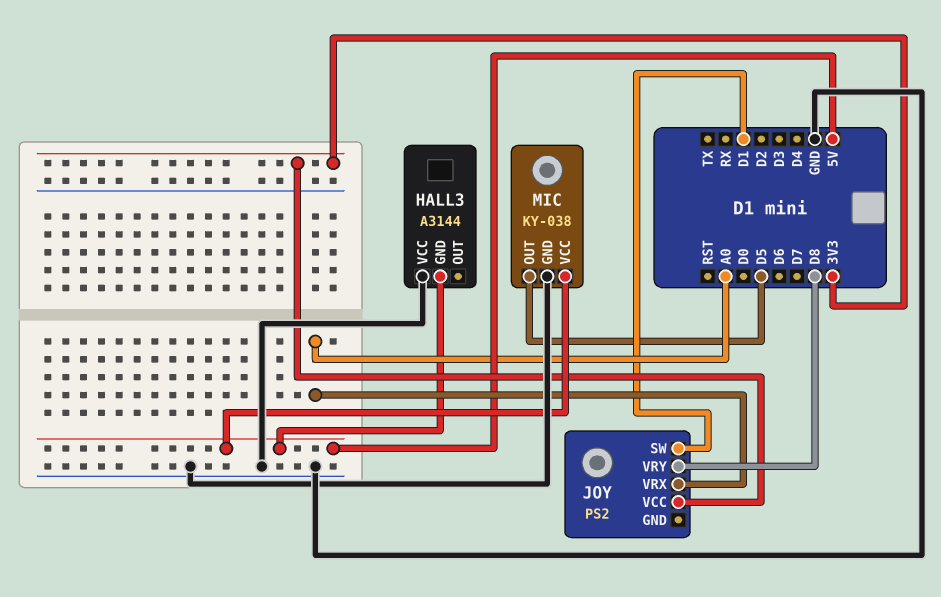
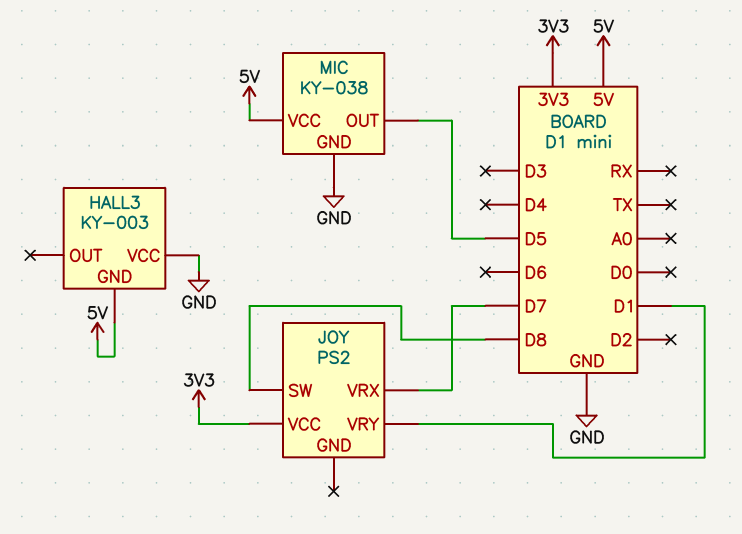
HALL3: A3144 -> KY-003
JOY pin SW: D1 -> D8
JOY pin VRX: A0 -> D7
JOY pin VRY: D8 -> D1

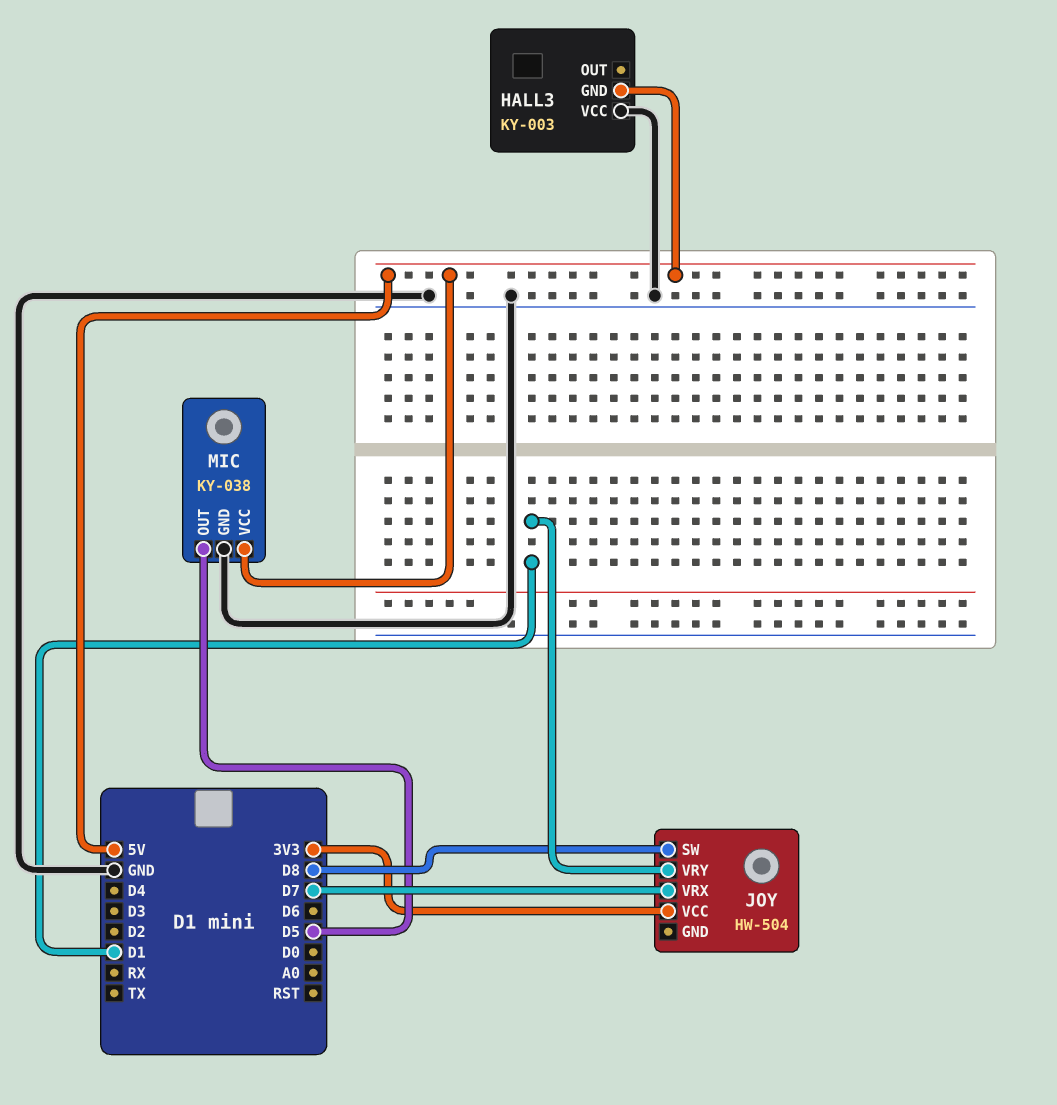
JOY: PS2 -> HW-504

